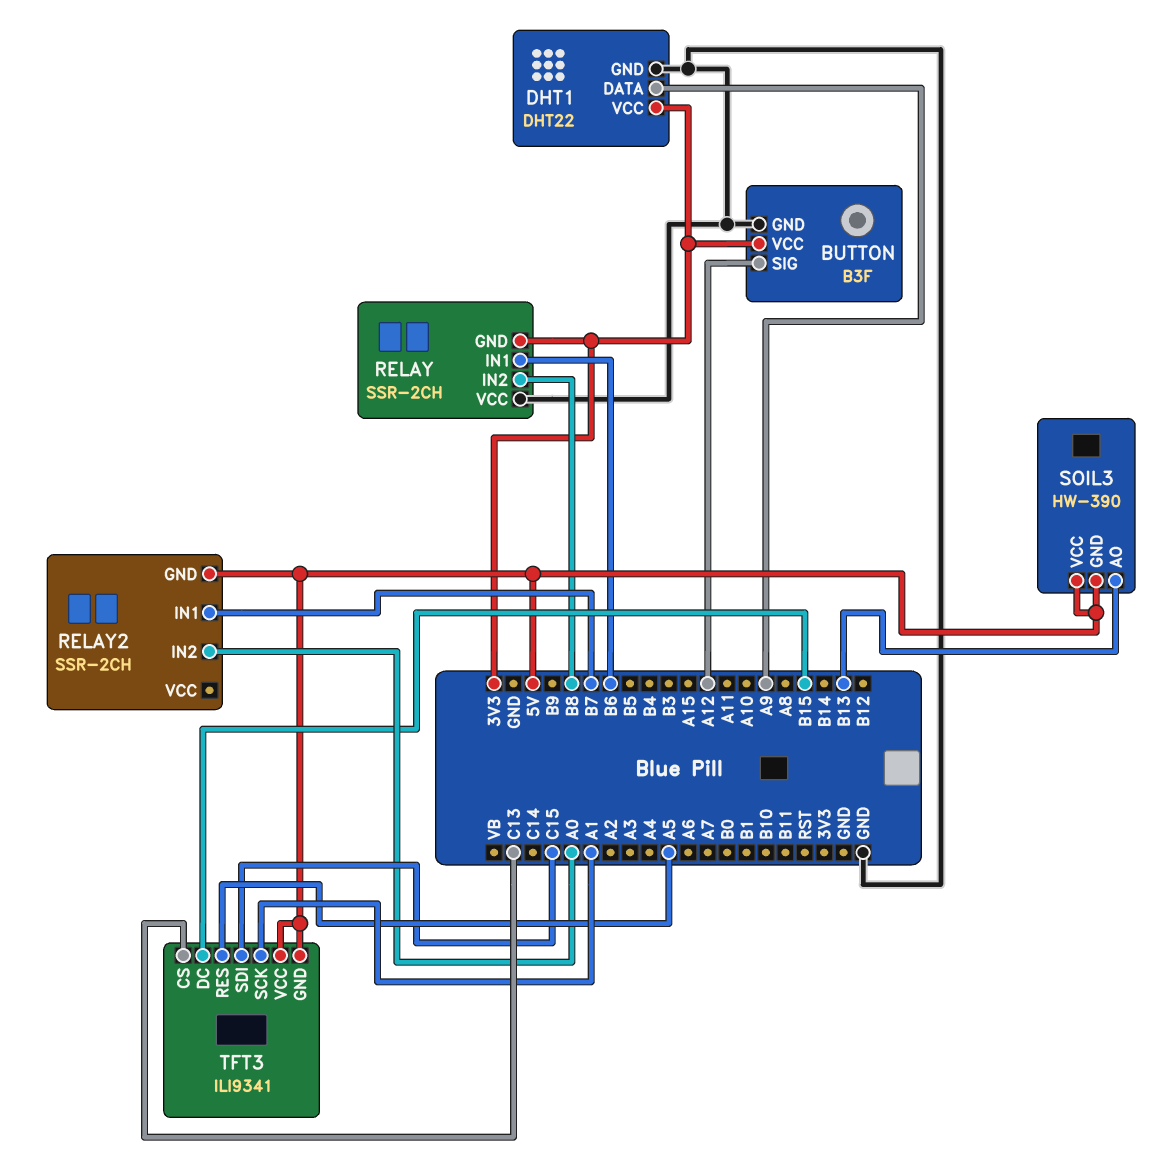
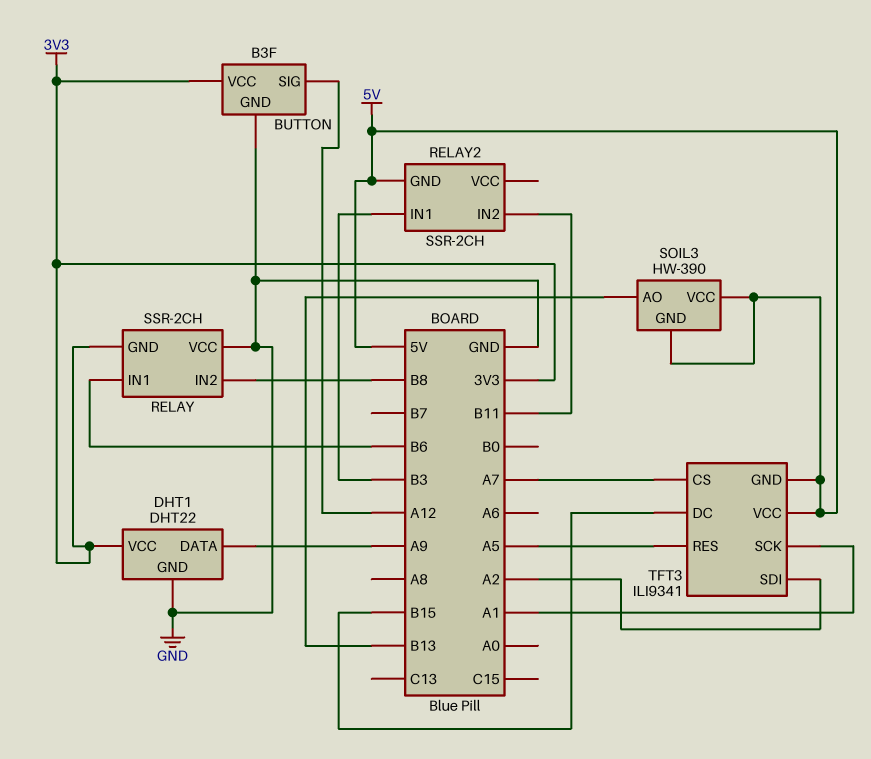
RELAY2 pin IN1: B7 -> B3
RELAY2 pin IN2: A0 -> B11
TFT3 pin CS: C13 -> A7
TFT3 pin SDI: C15 -> A2

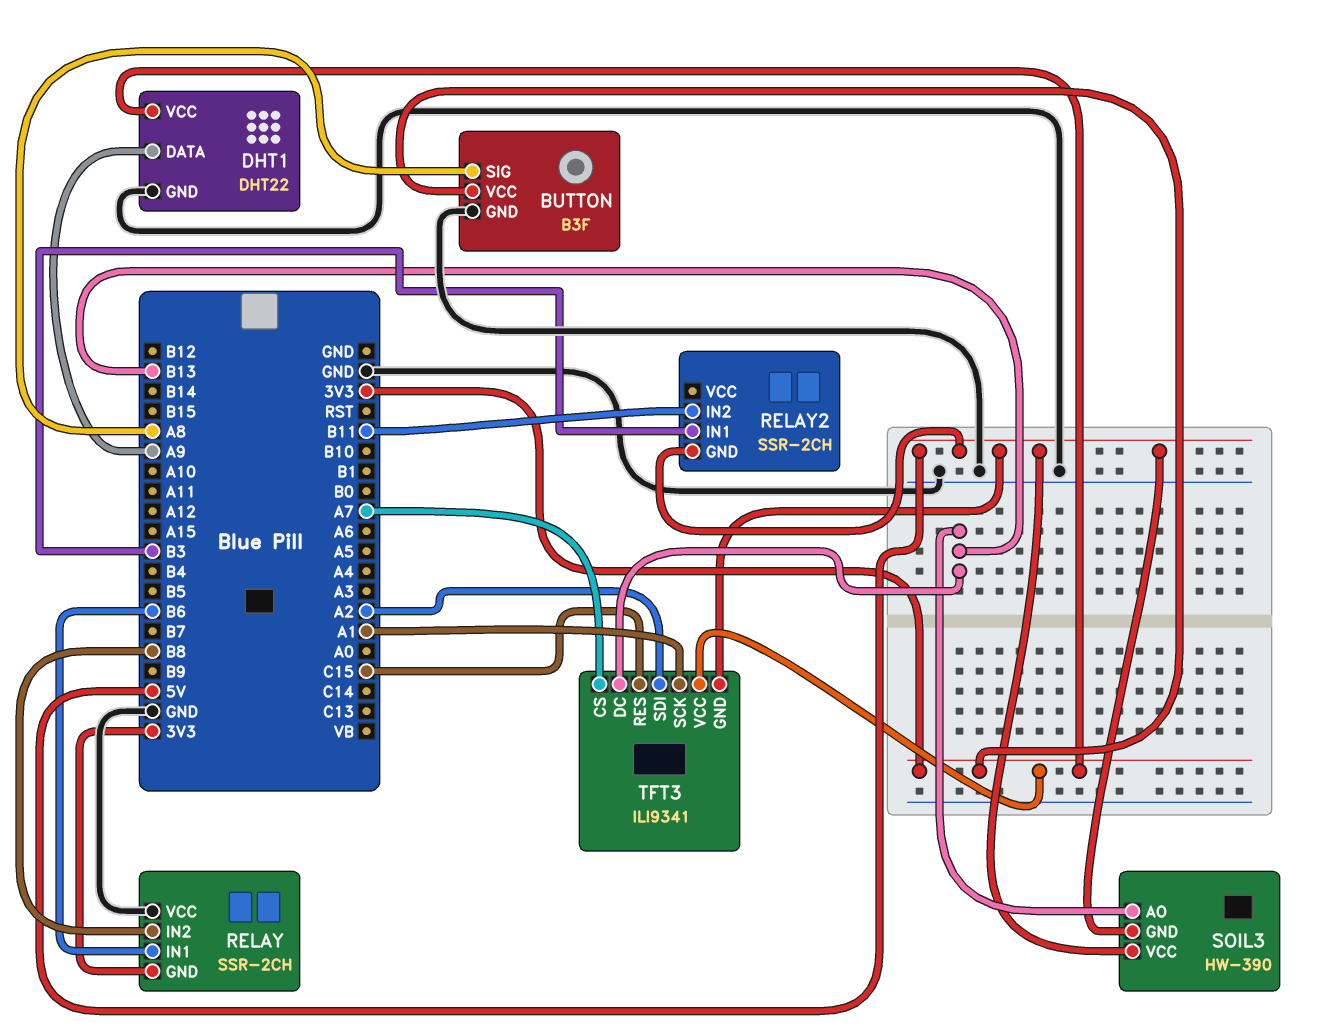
BUTTON pin SIG: A12 -> A8
TFT3 pin DC: B15 -> B13
TFT3 pin RES: A5 -> C15
TFT3 pin VCC: 5V -> 3V3

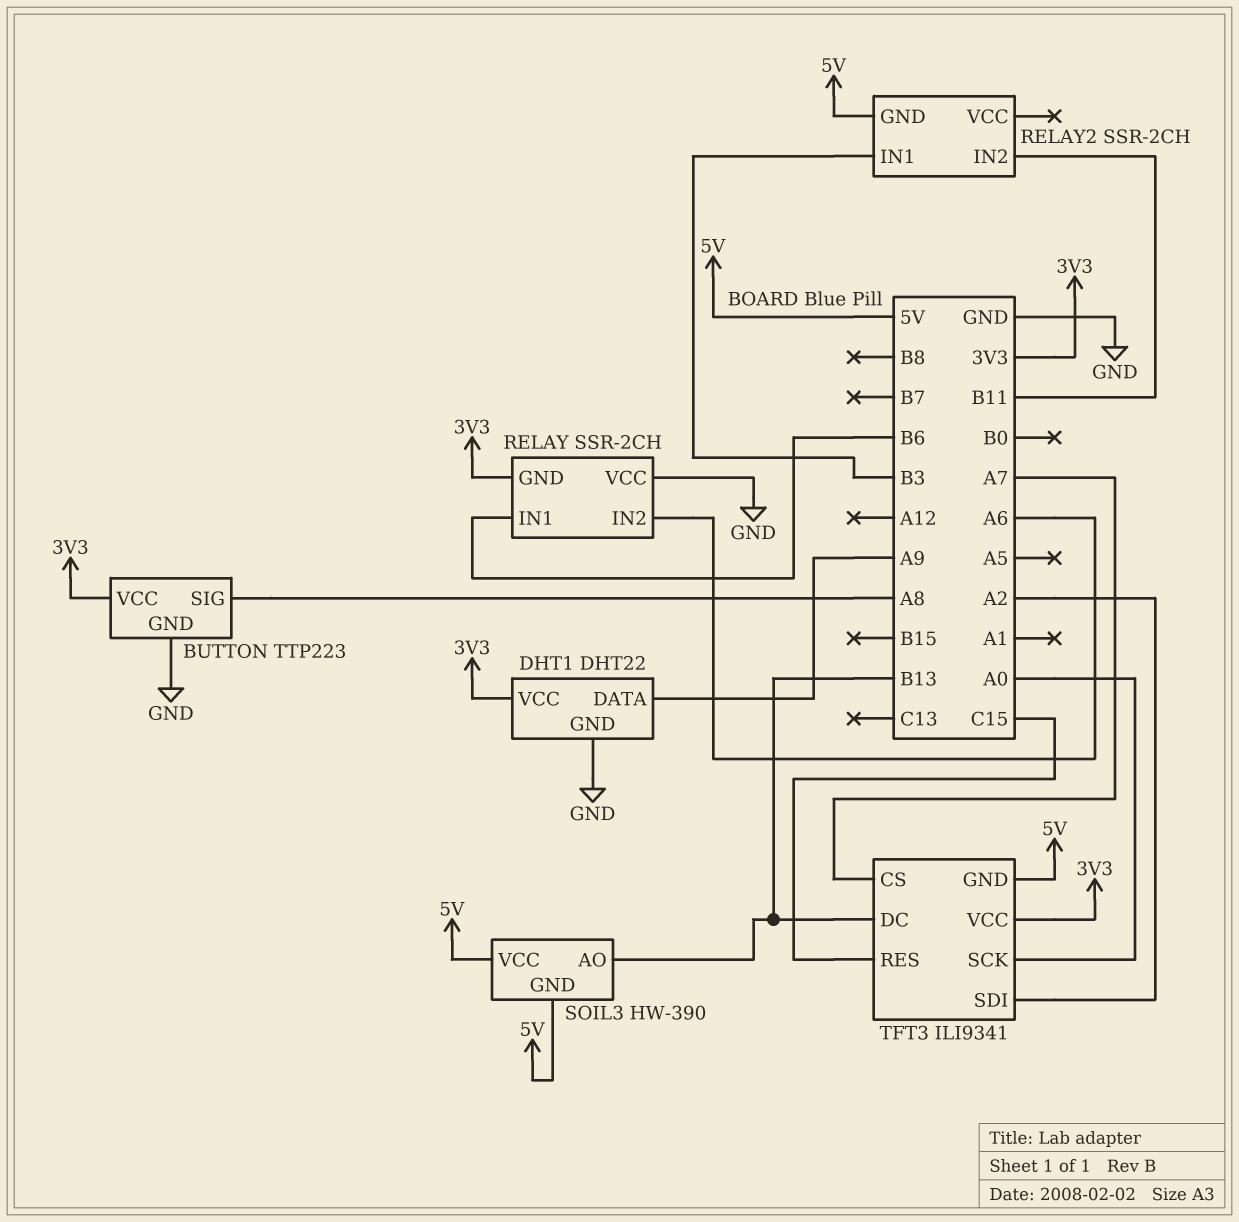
BUTTON: B3F -> TTP223
RELAY pin IN2: B8 -> A6
TFT3 pin SCK: A1 -> A0

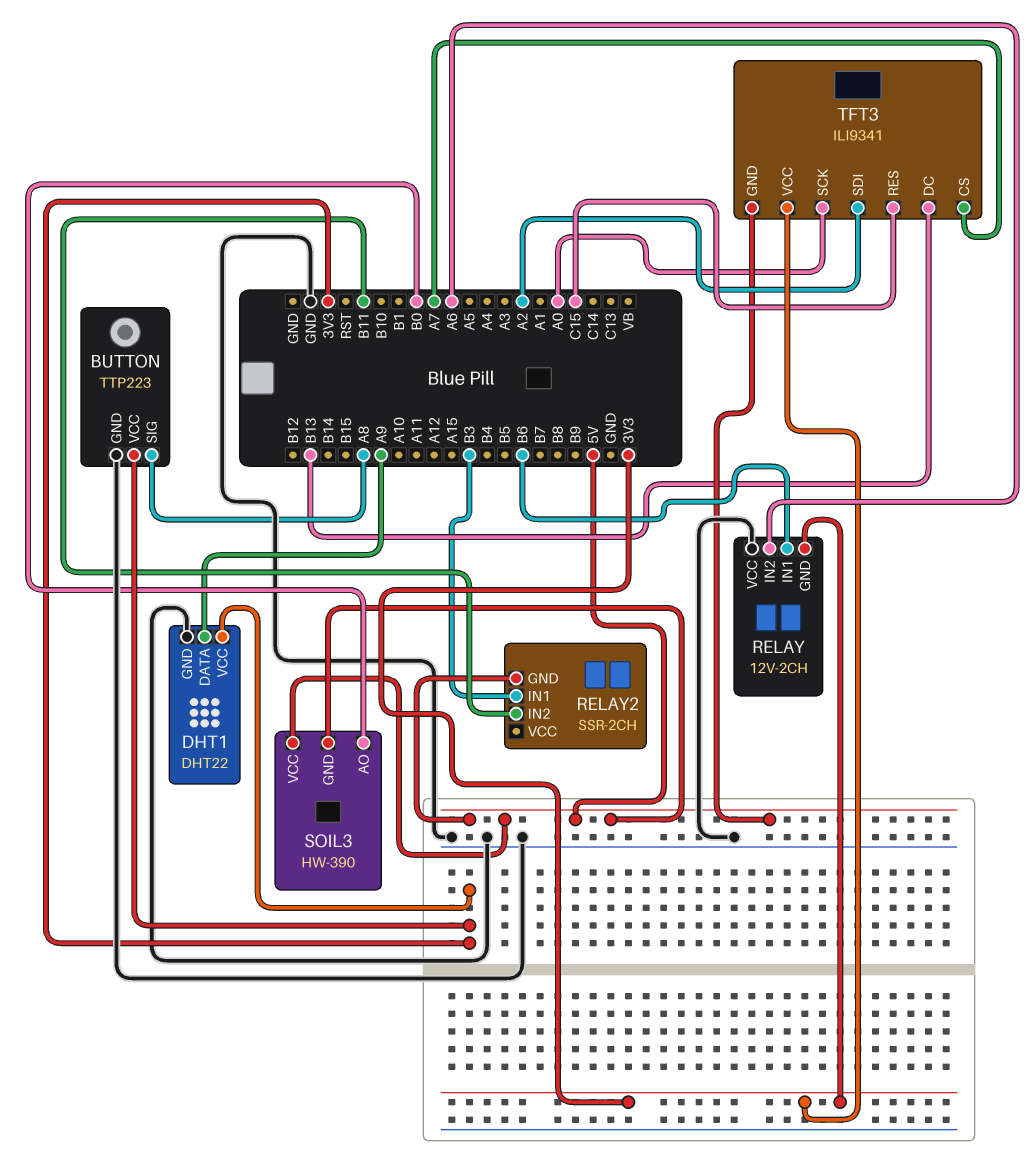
RELAY: SSR-2CH -> 12V-2CH
SOIL3 pin AO: B13 -> B0

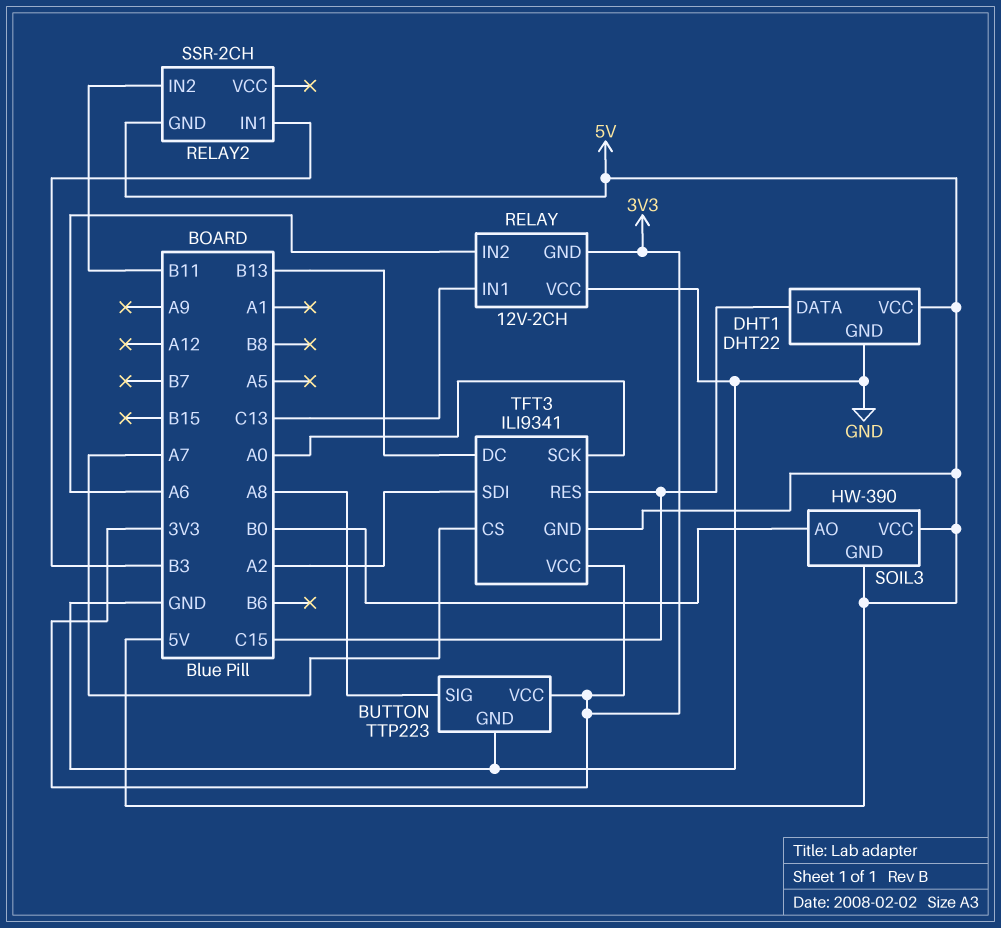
DHT1 pin DATA: A9 -> C15
DHT1 pin VCC: 3V3 -> 5V
RELAY pin IN1: B6 -> C13

